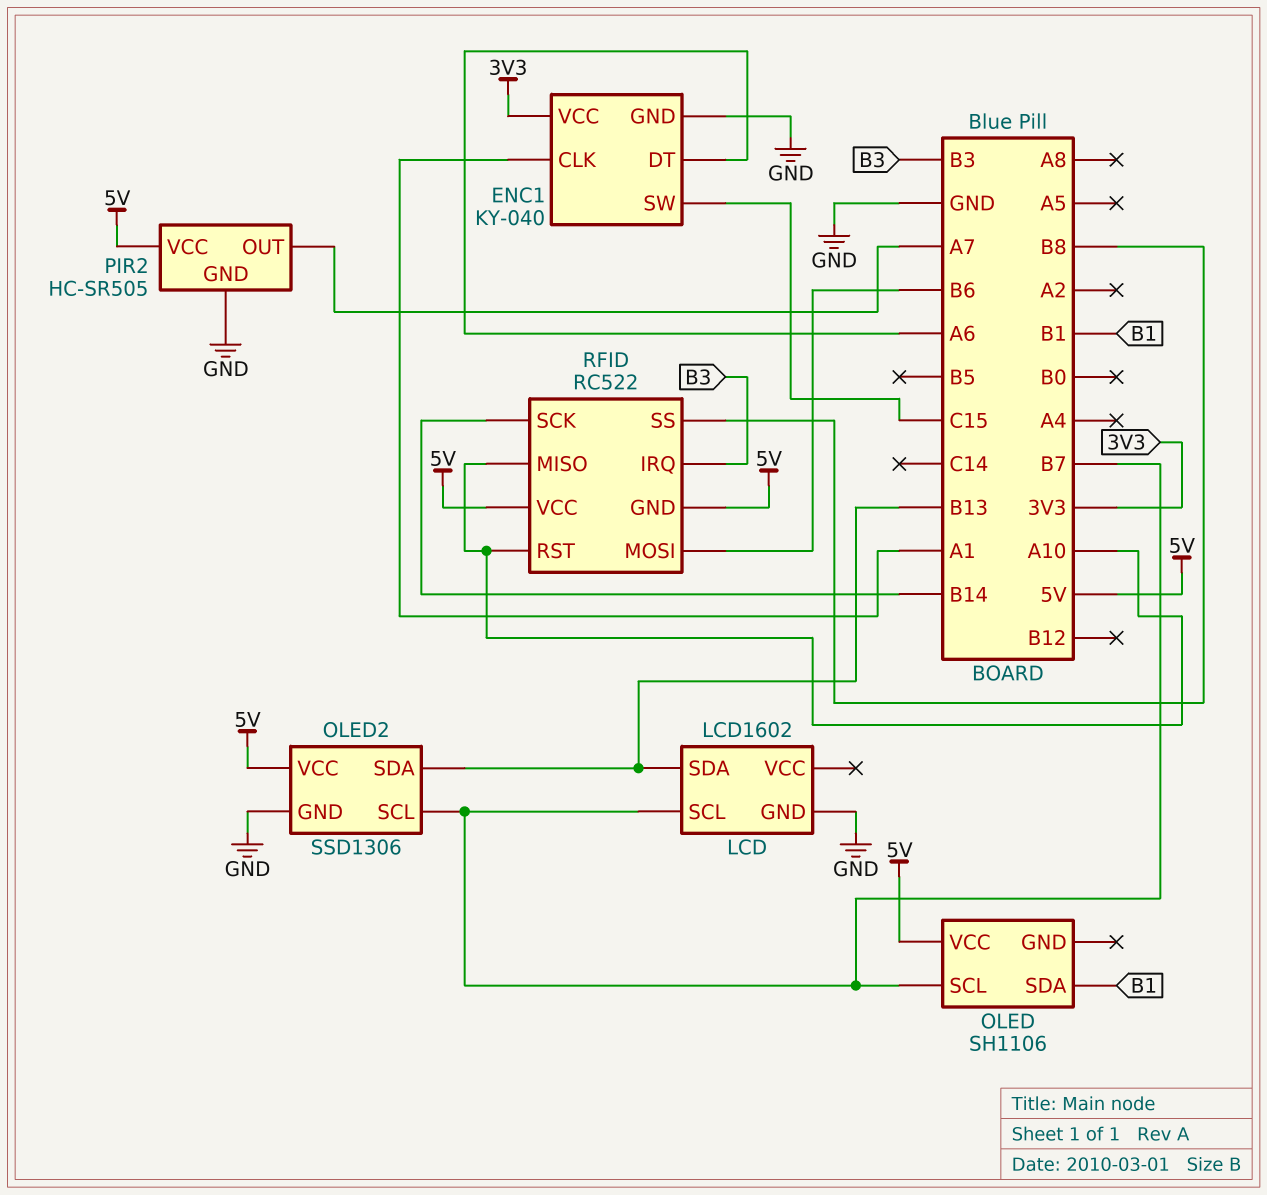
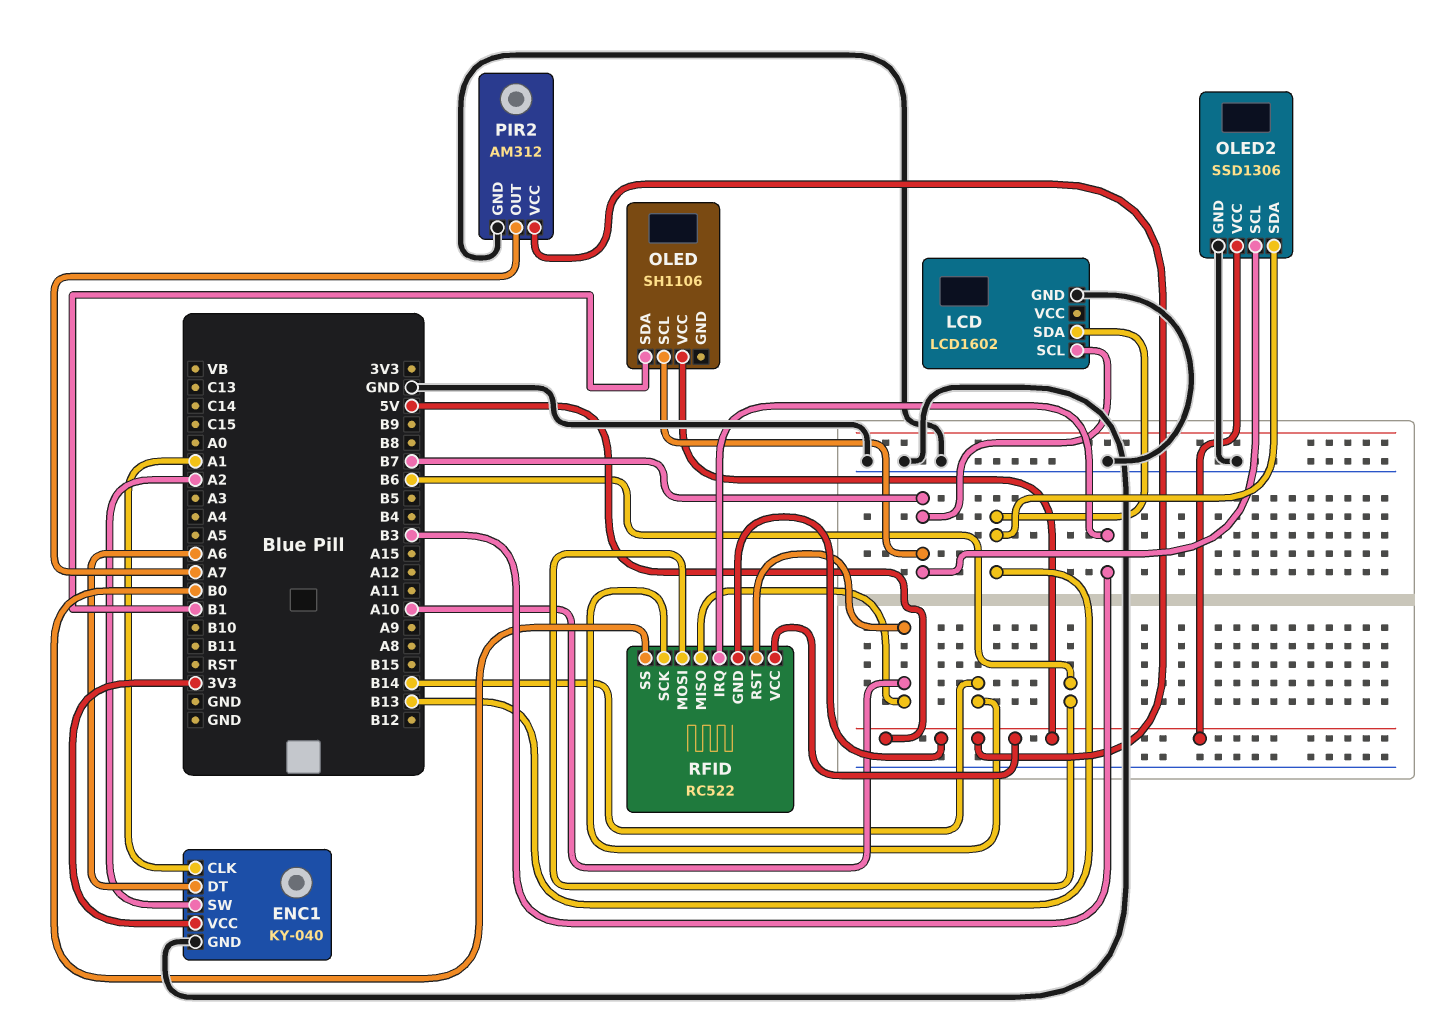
ENC1 pin SW: C15 -> A2
PIR2: HC-SR505 -> AM312
RFID pin SS: B8 -> B0

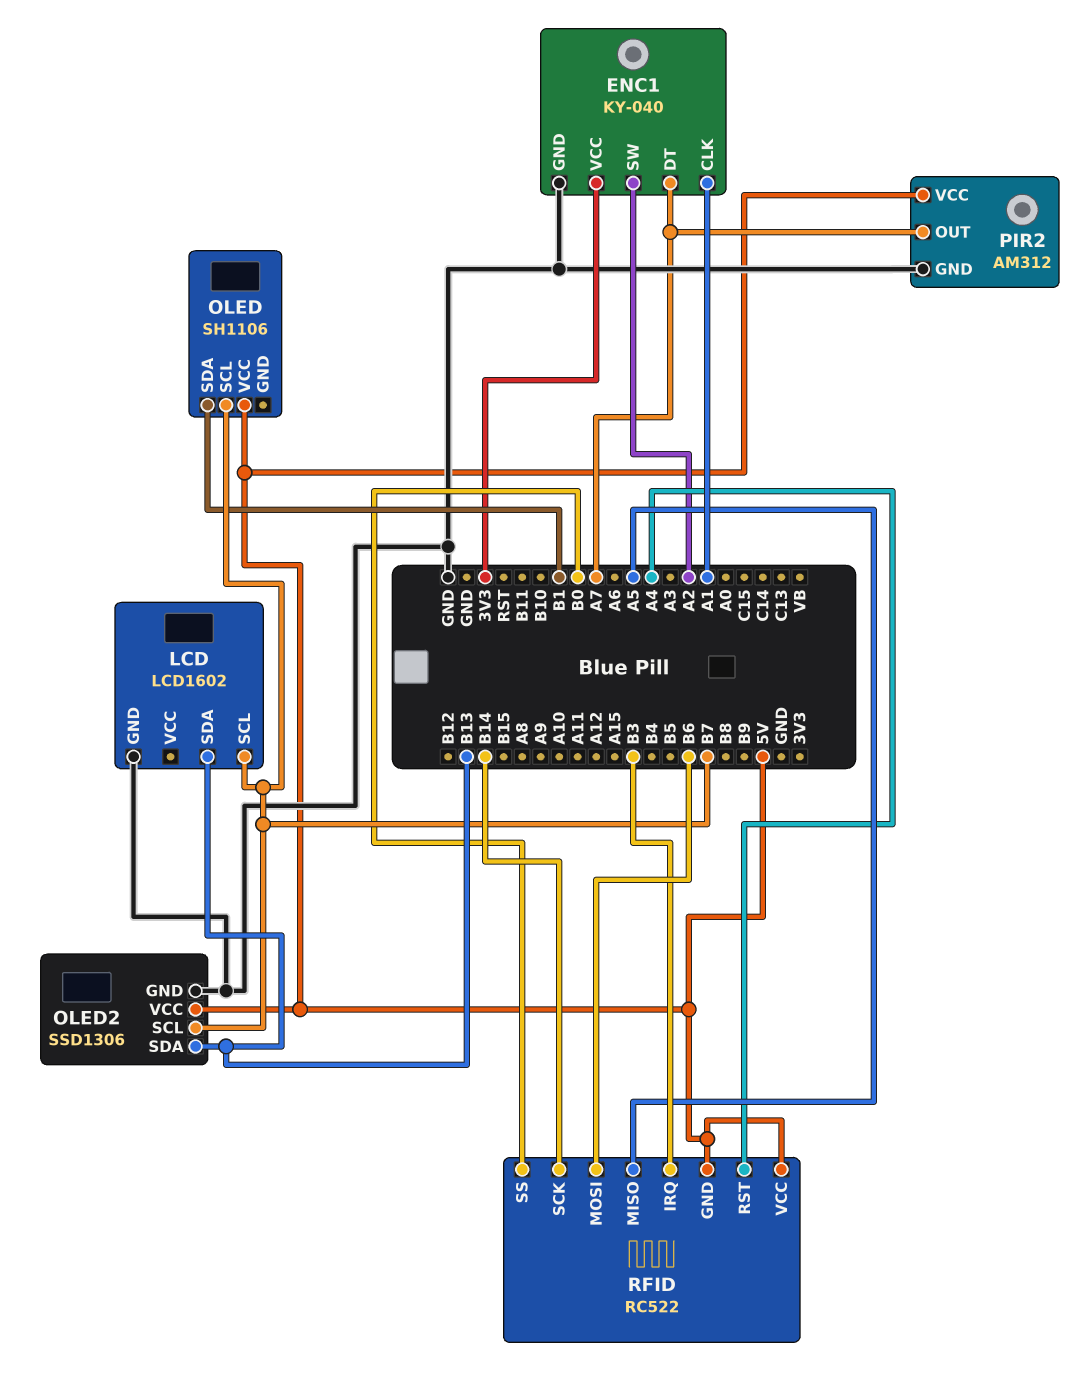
ENC1 pin DT: A6 -> A7
RFID pin MISO: A10 -> A5
RFID pin RST: A10 -> A4

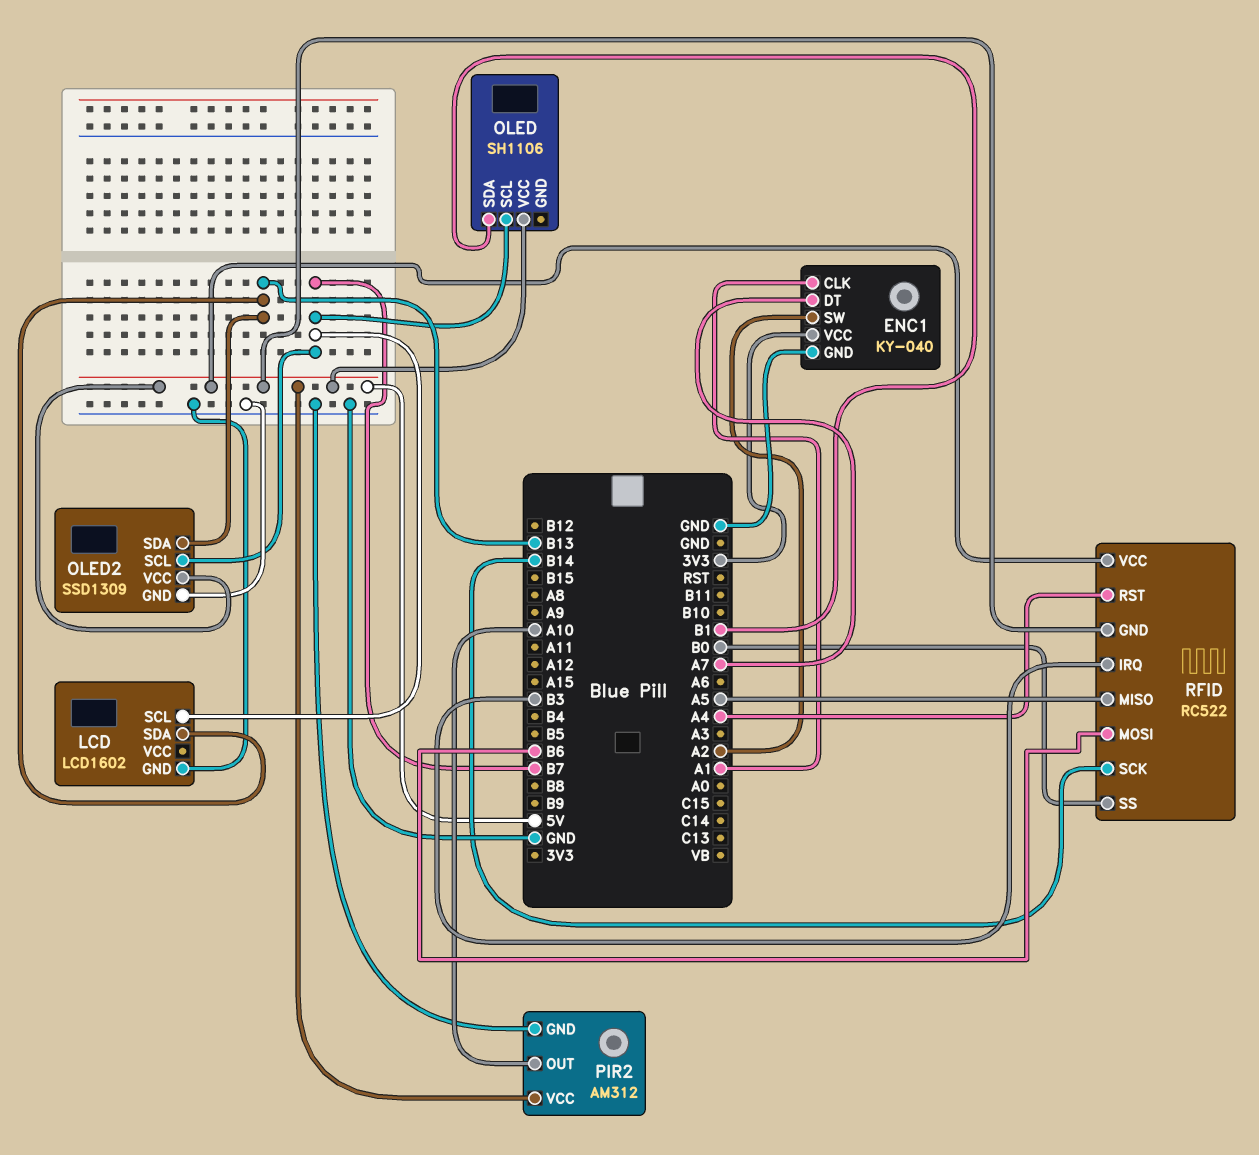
OLED2: SSD1306 -> SSD1309
PIR2 pin OUT: A7 -> A10

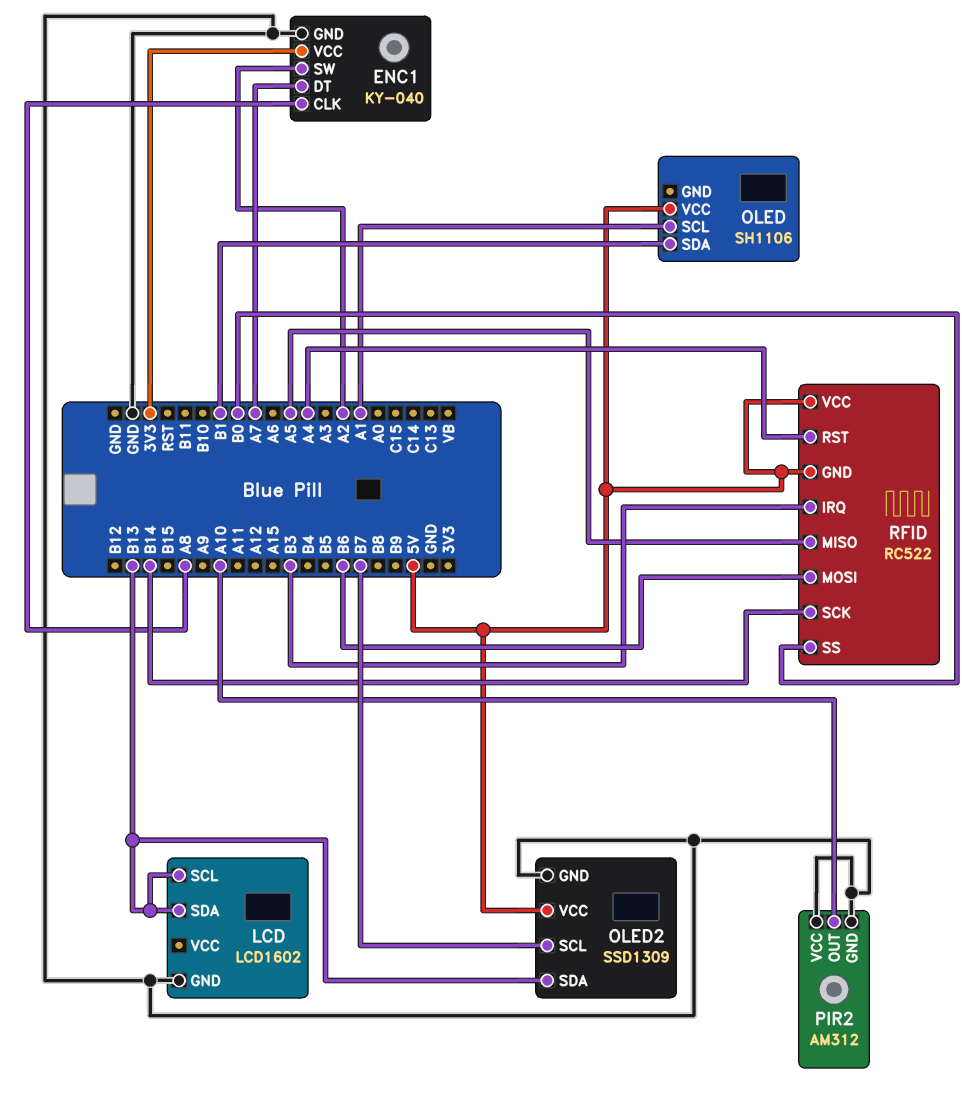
ENC1 pin CLK: A1 -> A8
LCD pin SCL: B7 -> B13
OLED pin SCL: B7 -> A1
PIR2 pin VCC: 5V -> GND

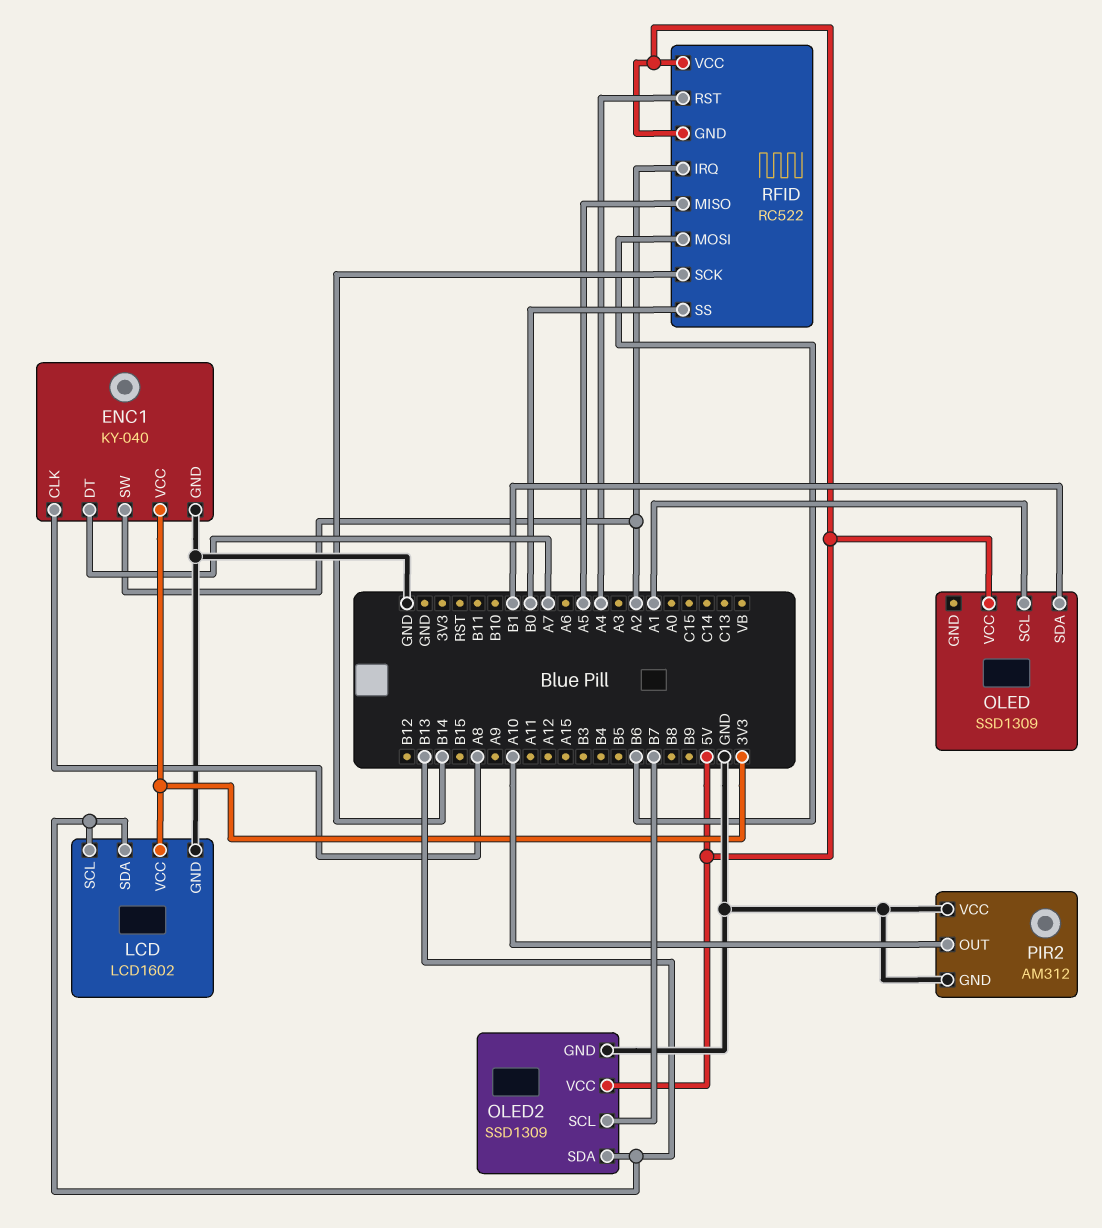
LCD pin VCC: none -> 3V3
OLED: SH1106 -> SSD1309
RFID pin IRQ: B3 -> A2

